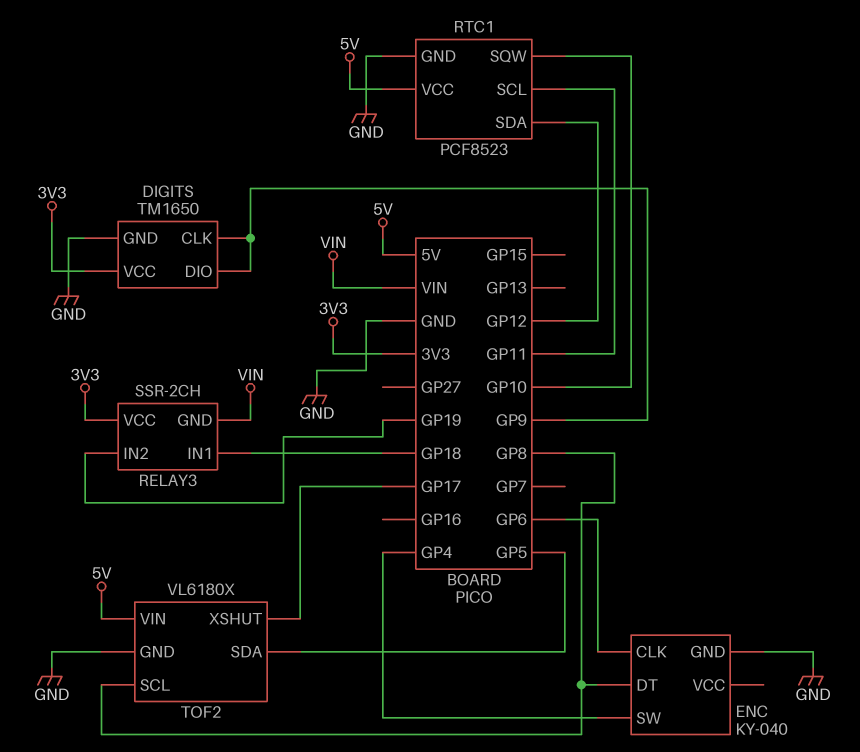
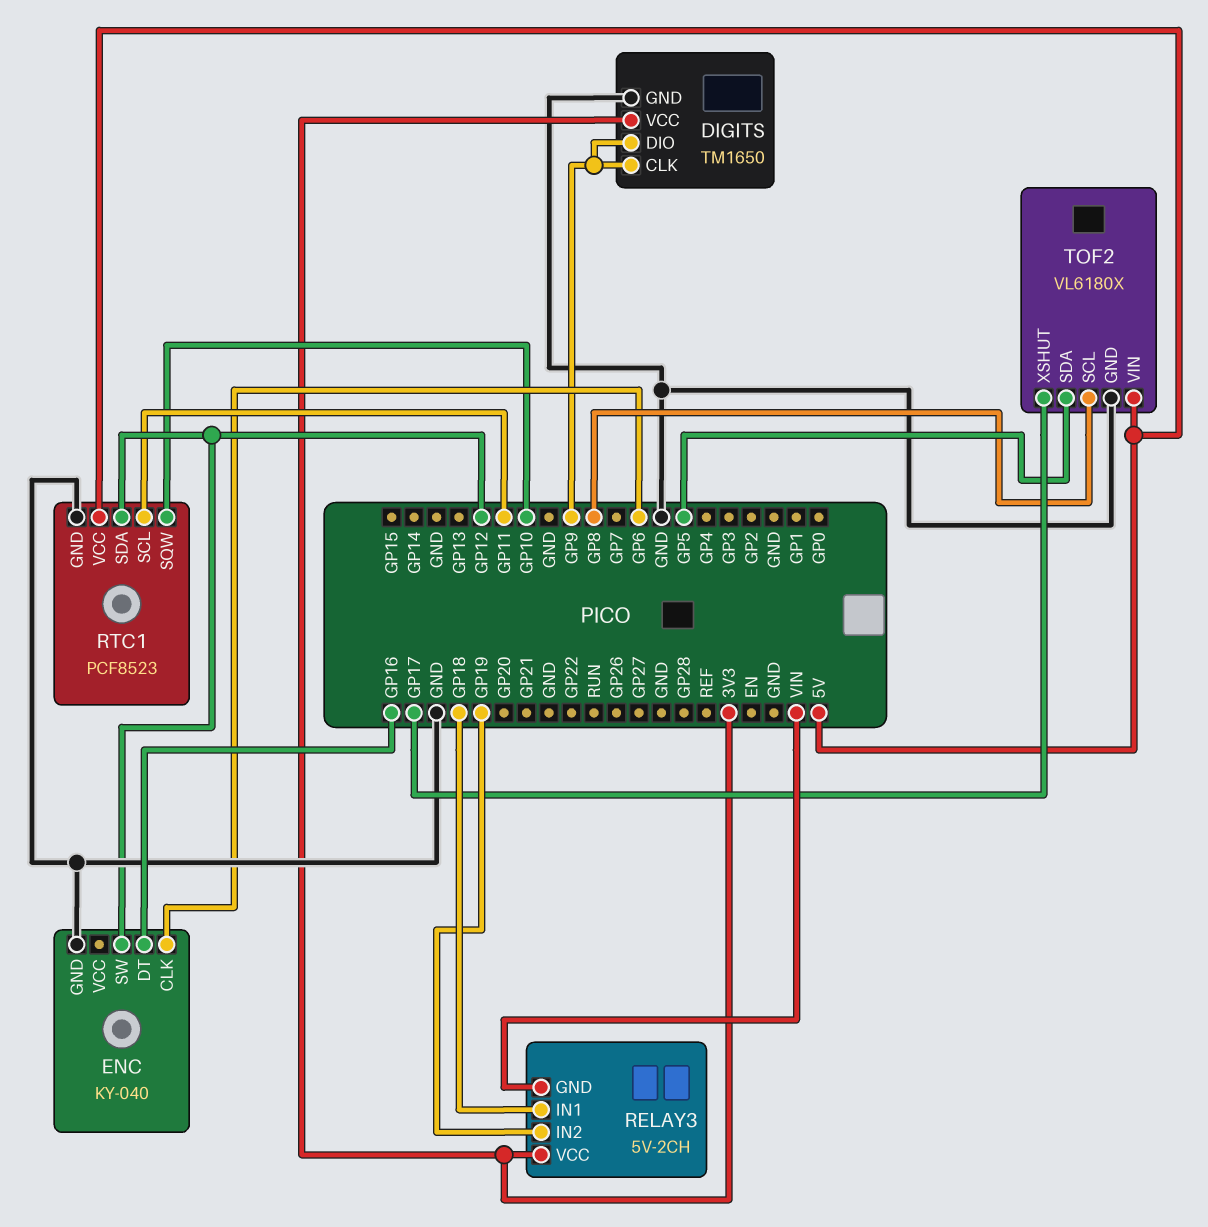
ENC pin DT: GP8 -> GP16
ENC pin SW: GP4 -> GP12
RELAY3: SSR-2CH -> 5V-2CH

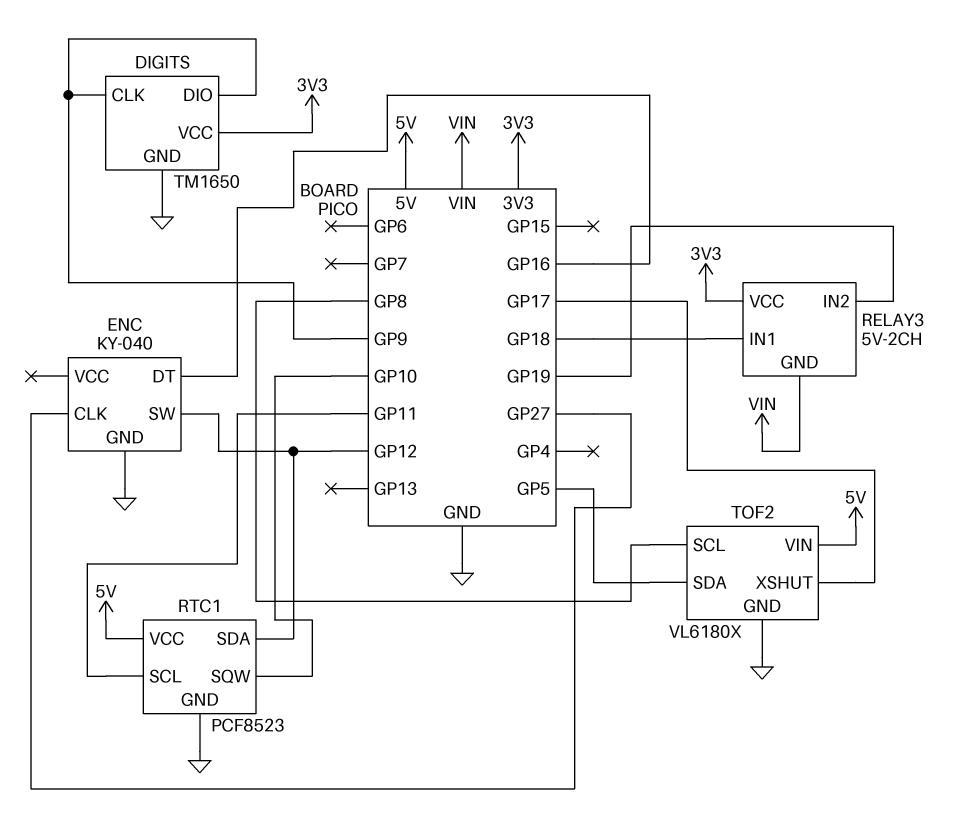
ENC pin CLK: GP6 -> GP27

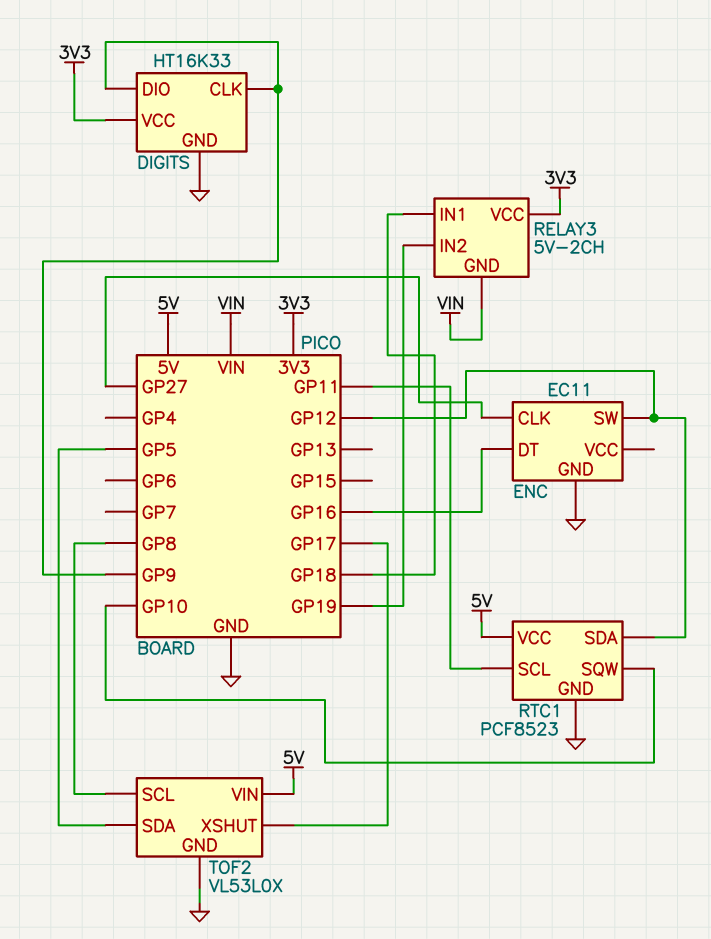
DIGITS: TM1650 -> HT16K33
ENC: KY-040 -> EC11
TOF2: VL6180X -> VL53L0X

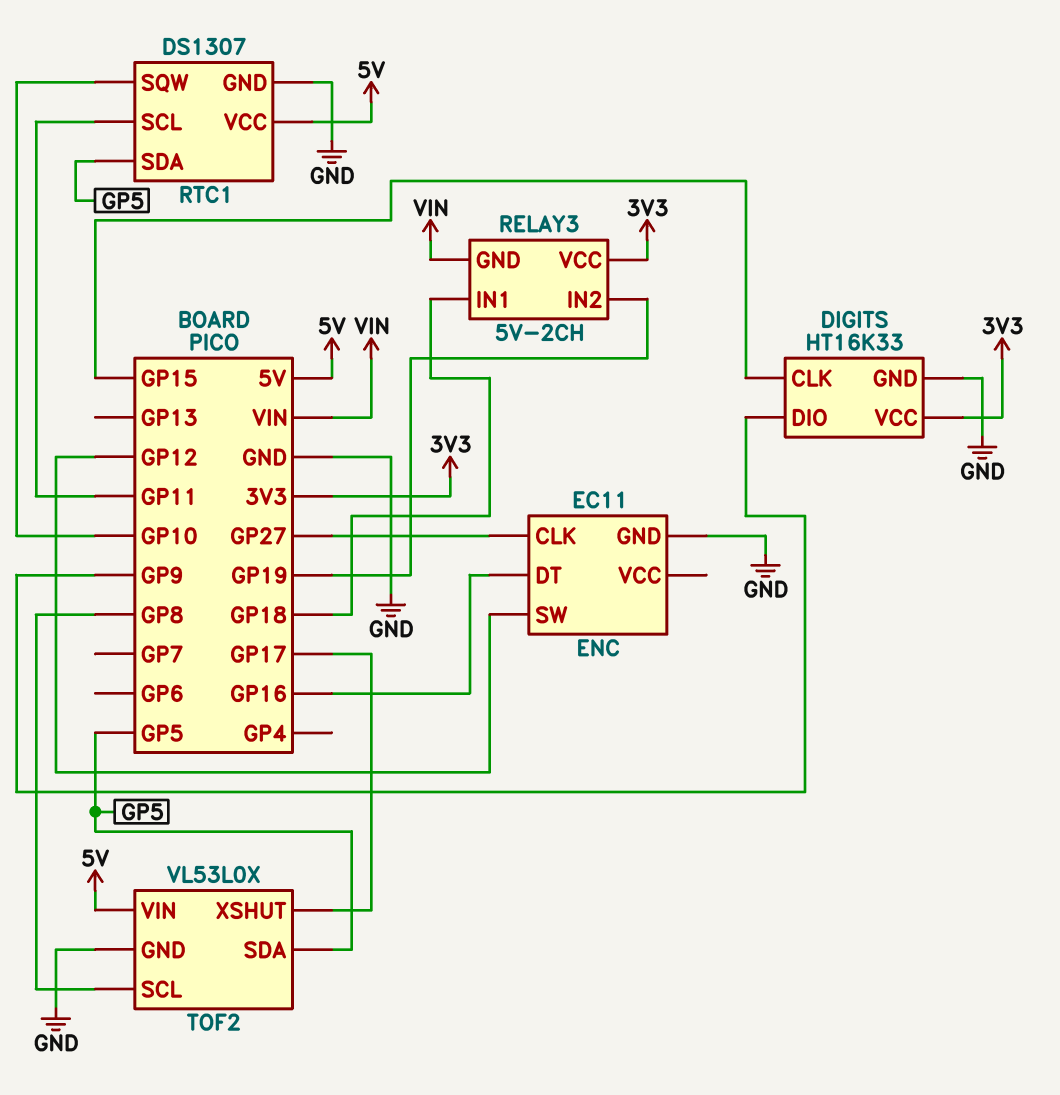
DIGITS pin CLK: GP9 -> GP15
RTC1: PCF8523 -> DS1307
RTC1 pin SDA: GP12 -> GP5

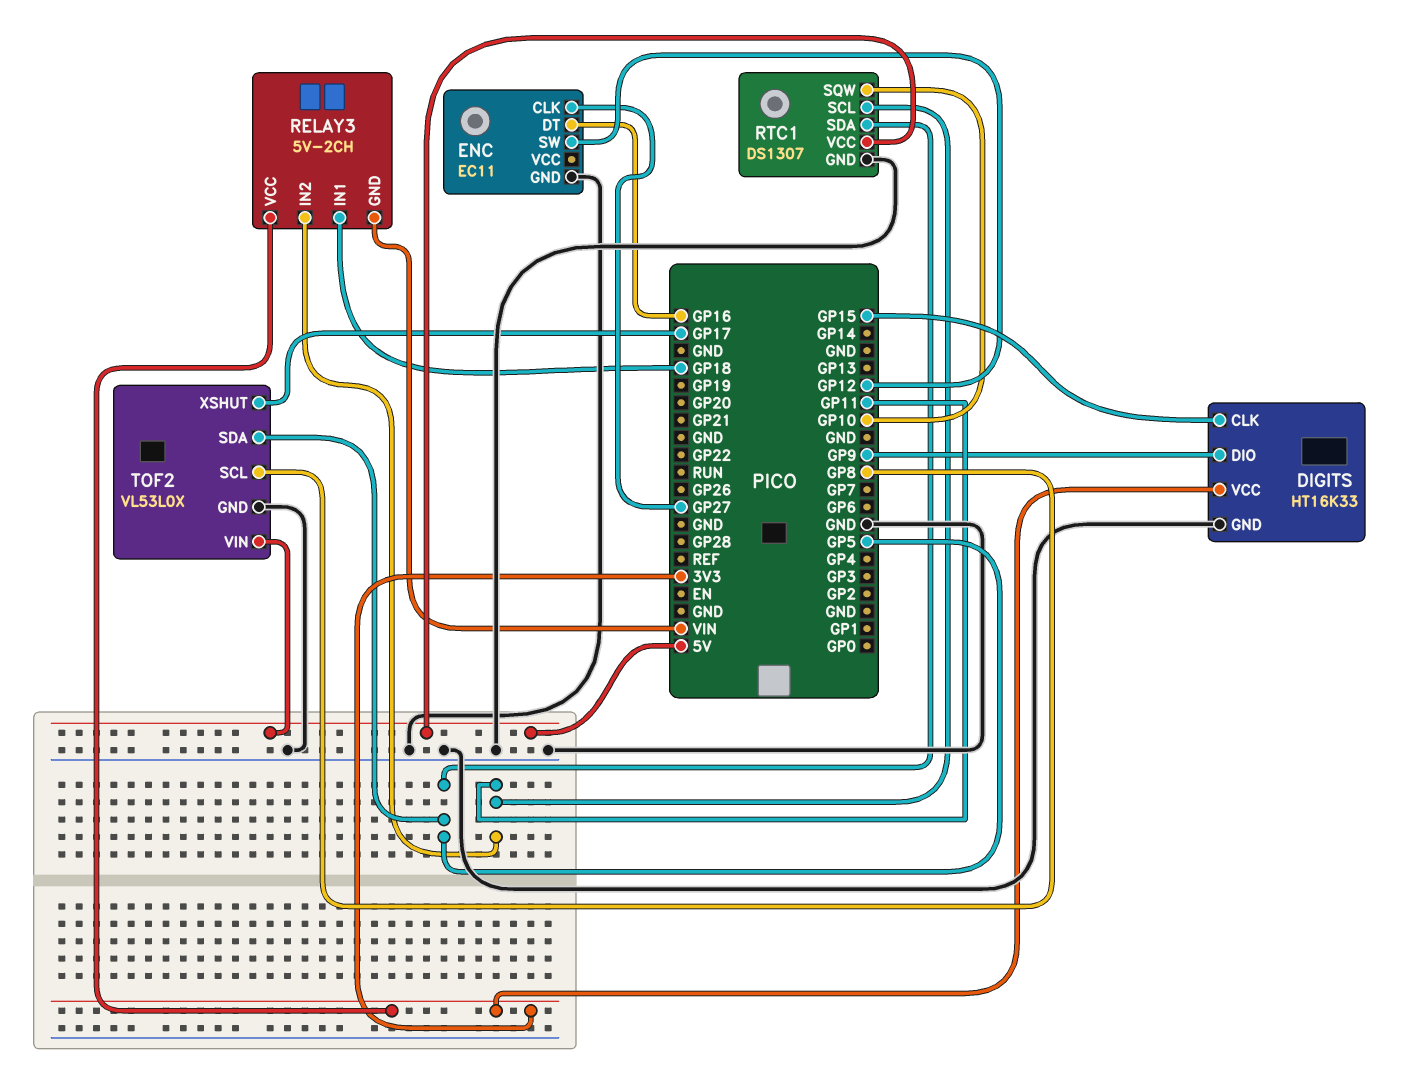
RELAY3 pin IN2: GP19 -> GP11

